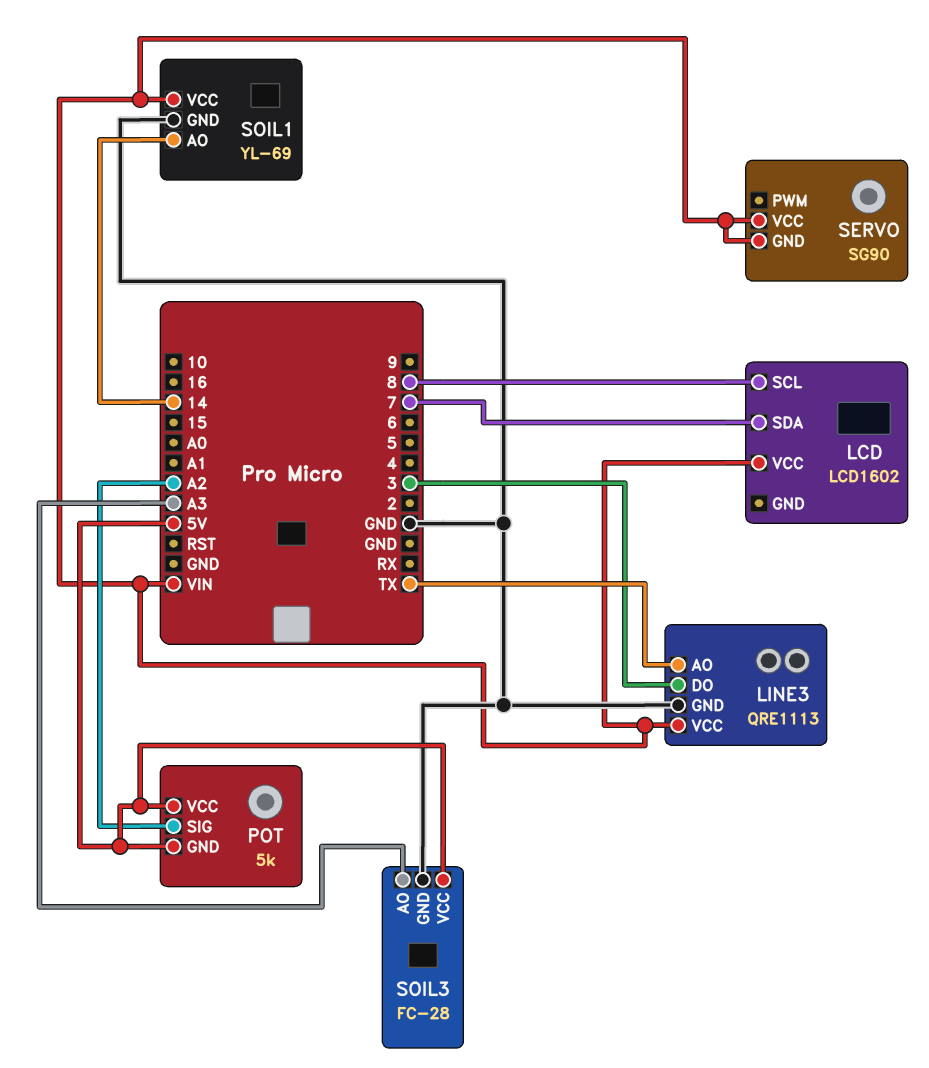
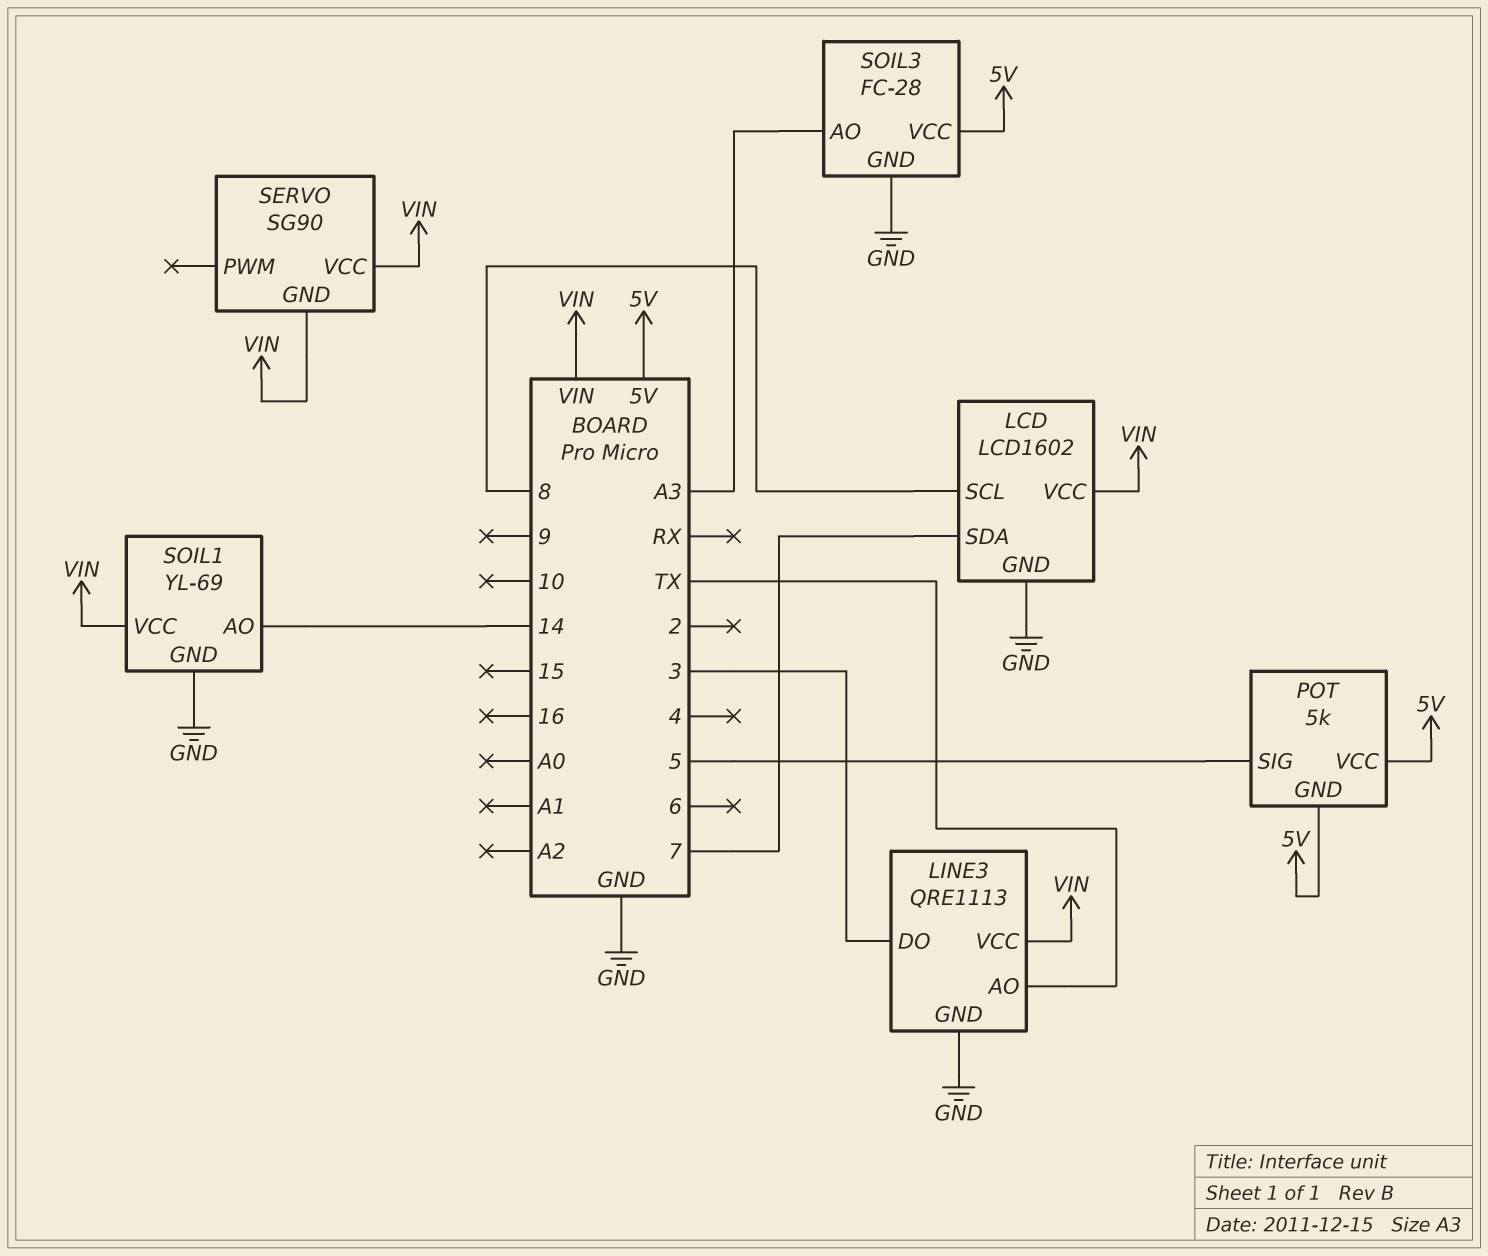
LCD pin GND: none -> GND
POT pin SIG: A2 -> 5

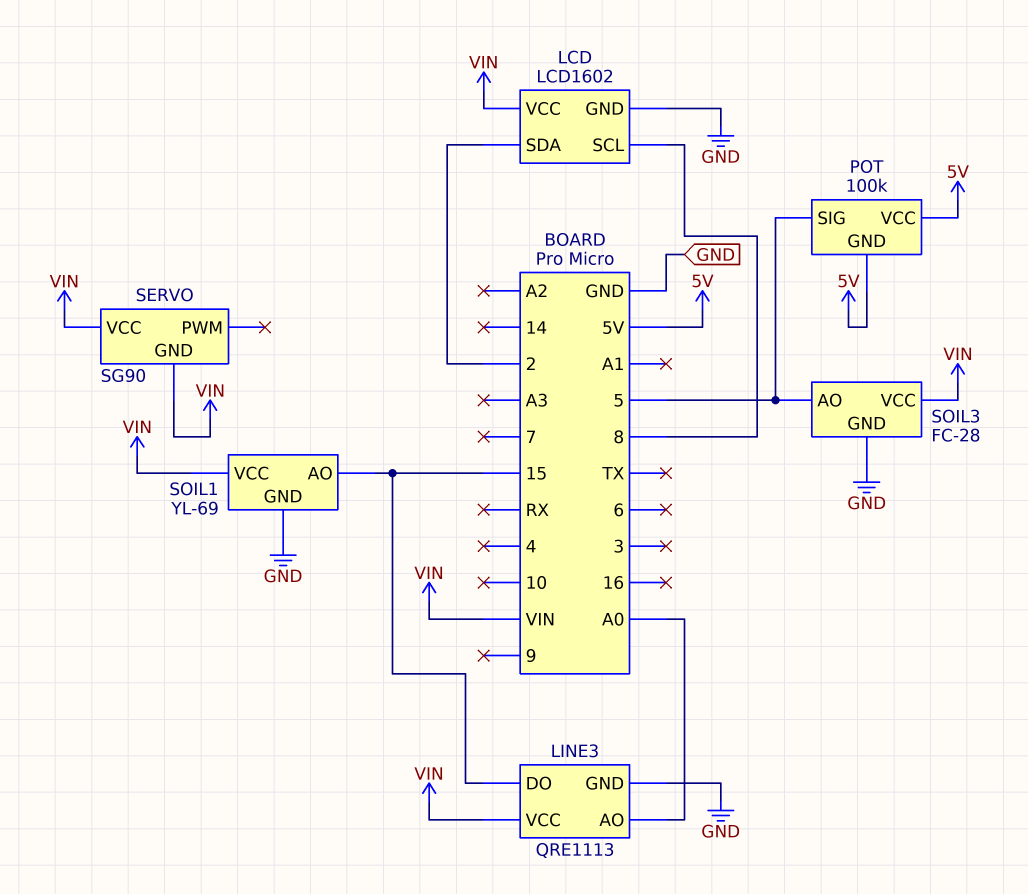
LCD pin SDA: 7 -> 2
LINE3 pin AO: TX -> A0
LINE3 pin DO: 3 -> 15
POT: 5k -> 100k
SOIL1 pin AO: 14 -> 15
SOIL3 pin AO: A3 -> 5
SOIL3 pin VCC: 5V -> VIN

